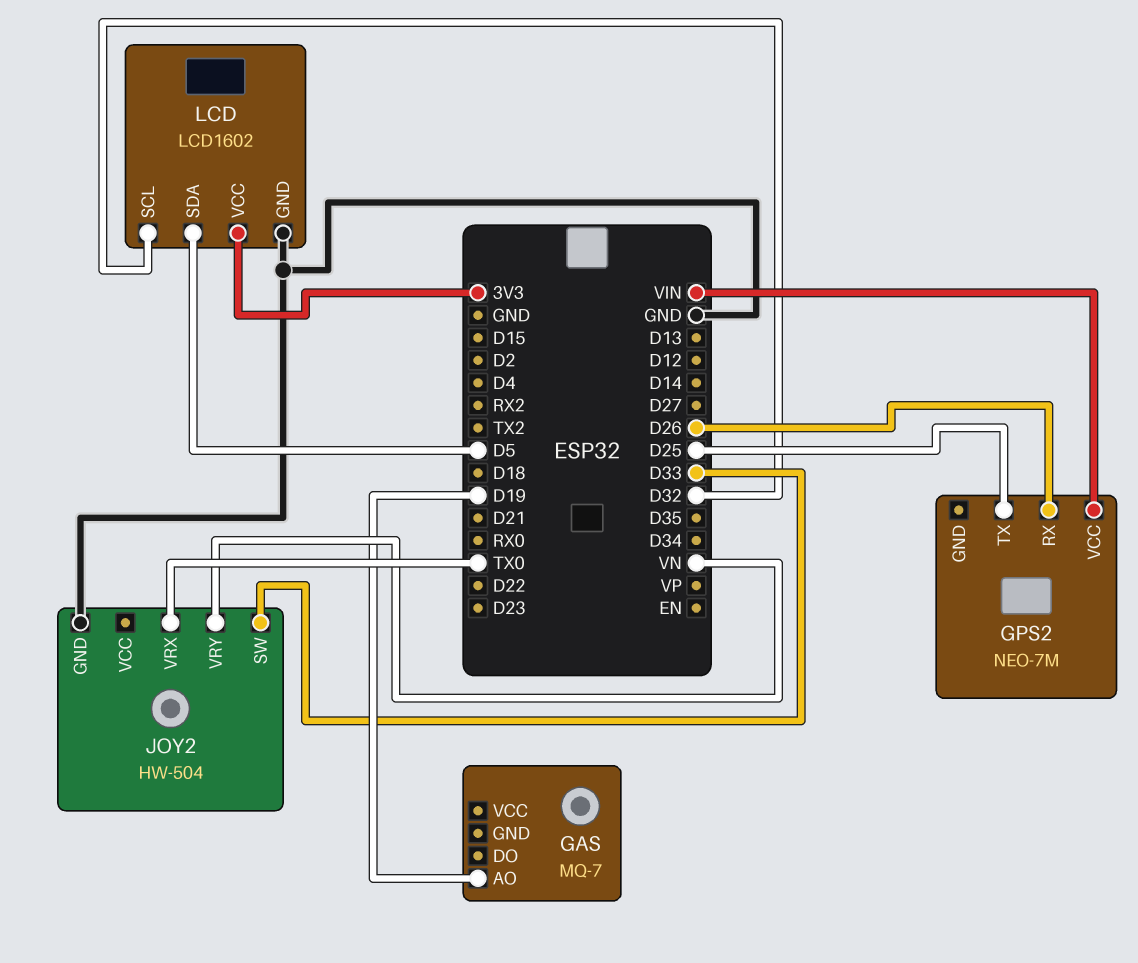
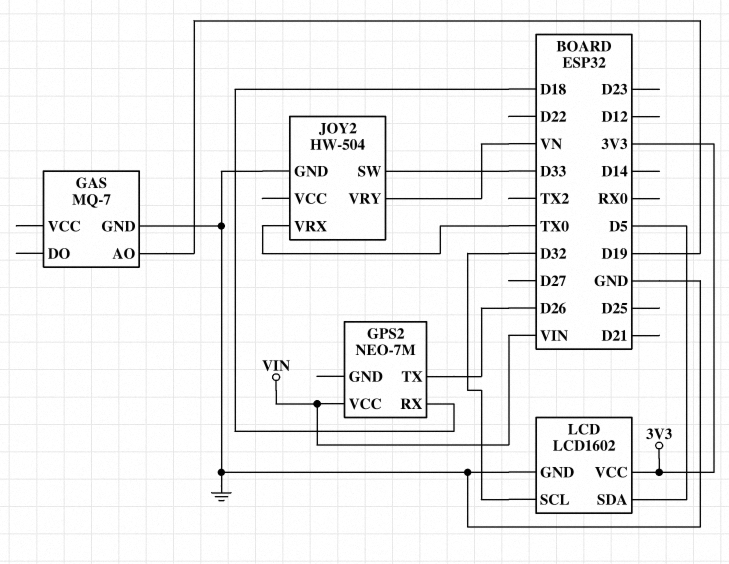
GAS pin GND: none -> GND
GPS2 pin RX: D26 -> D18
GPS2 pin TX: D25 -> D26

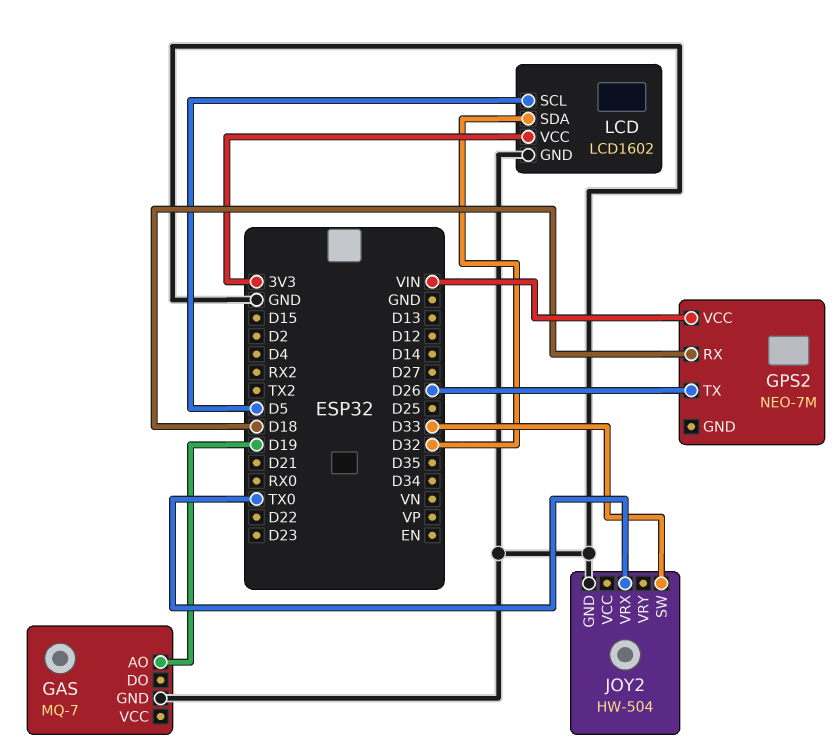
JOY2 pin VRY: VN -> none
LCD pin SCL: D32 -> D5
LCD pin SDA: D5 -> D32

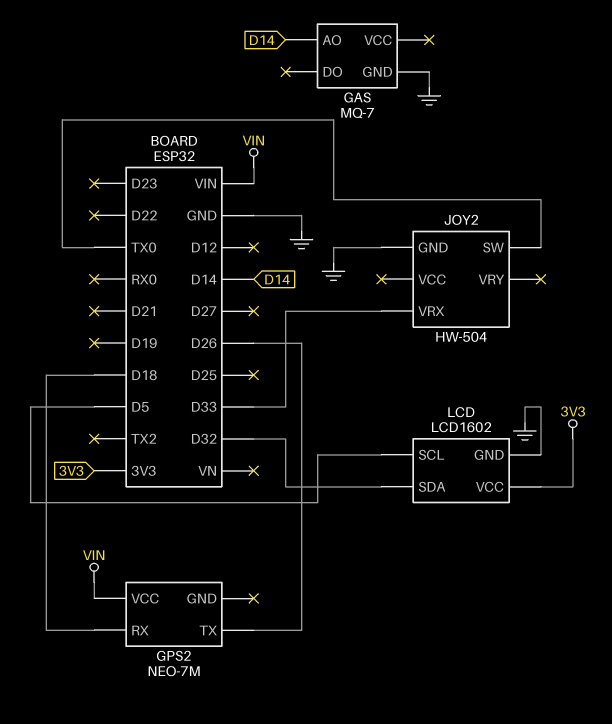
GAS pin AO: D19 -> D14
JOY2 pin SW: D33 -> TX0
JOY2 pin VRX: TX0 -> D33

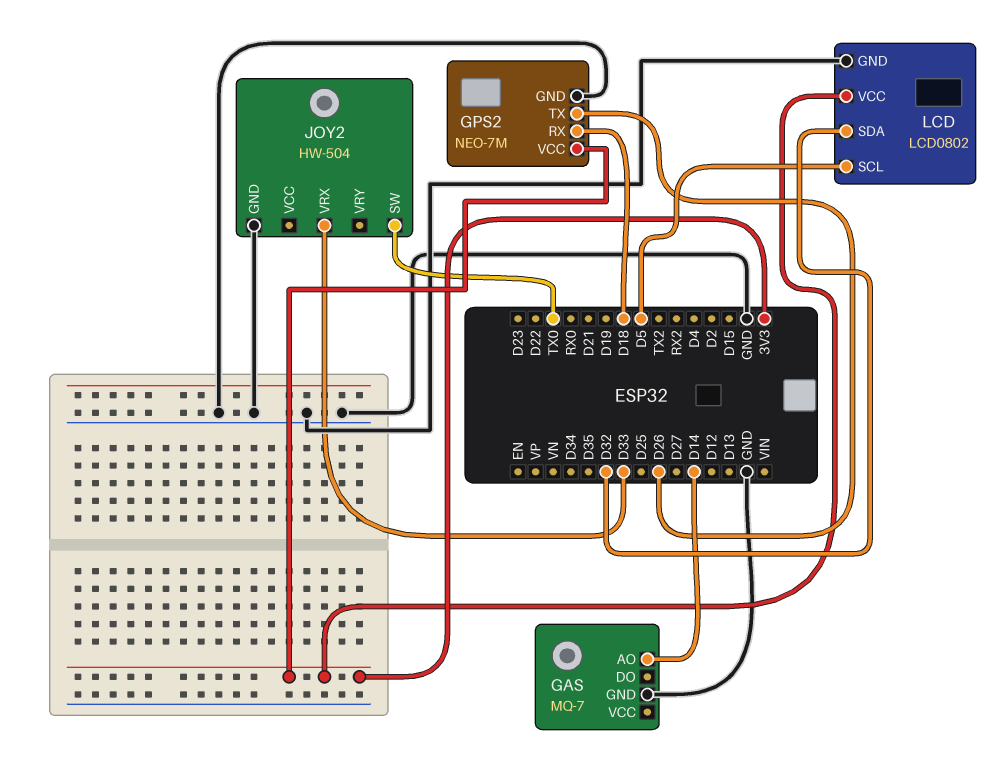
GPS2 pin GND: none -> GND
GPS2 pin VCC: VIN -> 3V3
LCD: LCD1602 -> LCD0802

